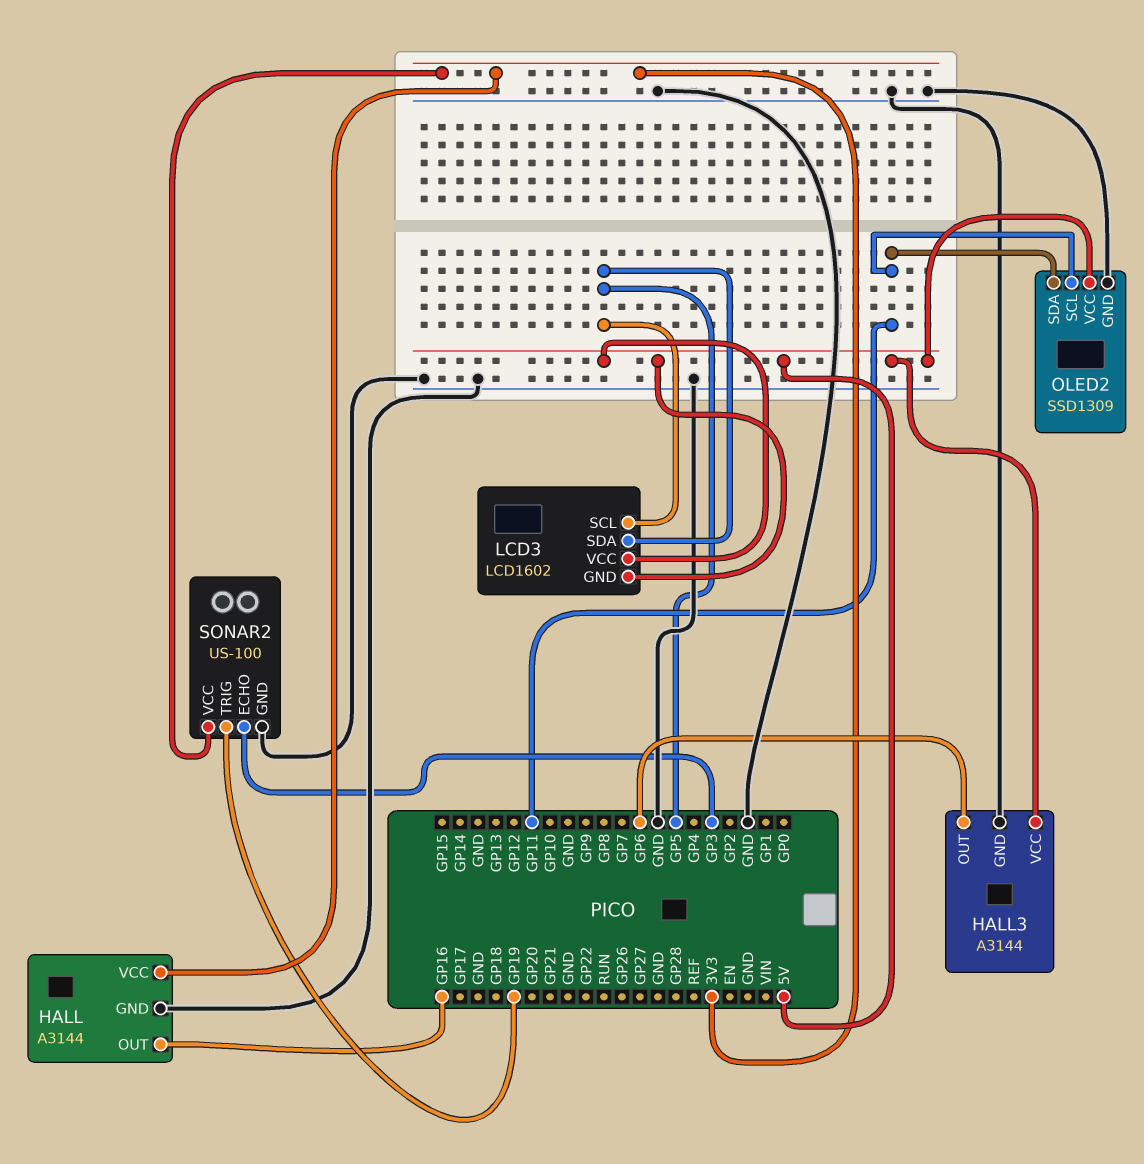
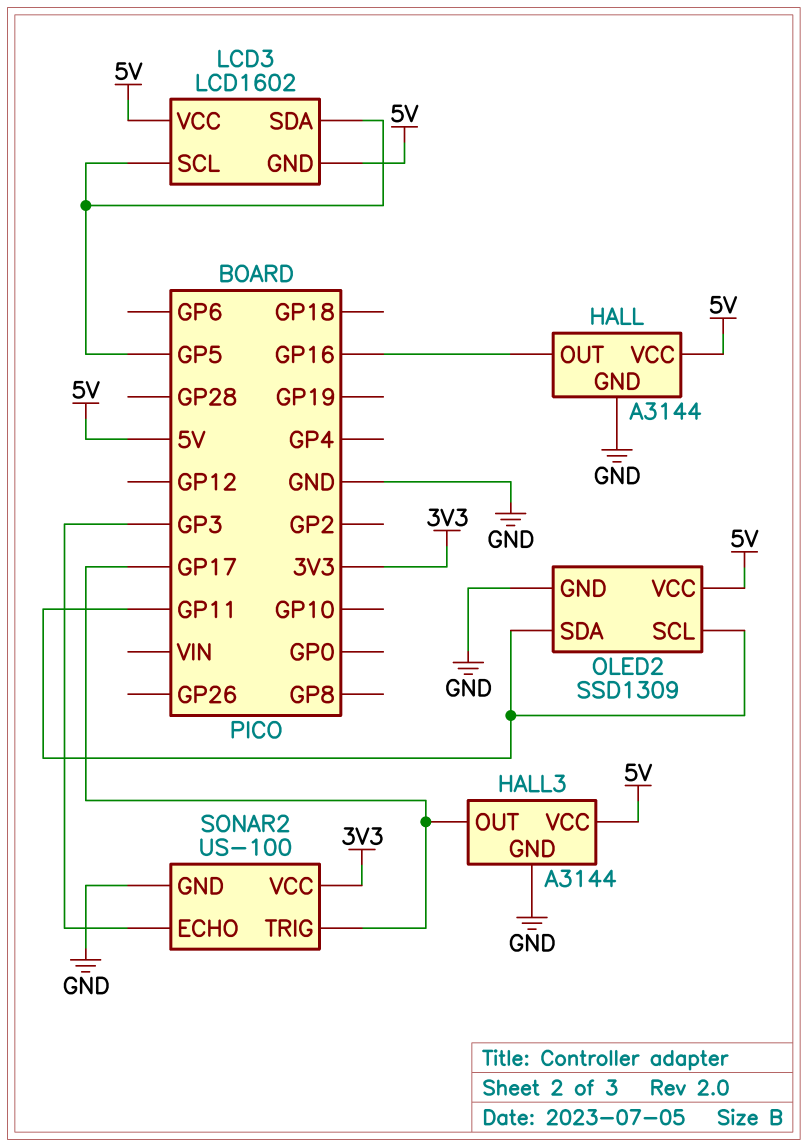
HALL pin VCC: 3V3 -> 5V
HALL3 pin OUT: GP6 -> GP17
SONAR2 pin TRIG: GP19 -> GP17

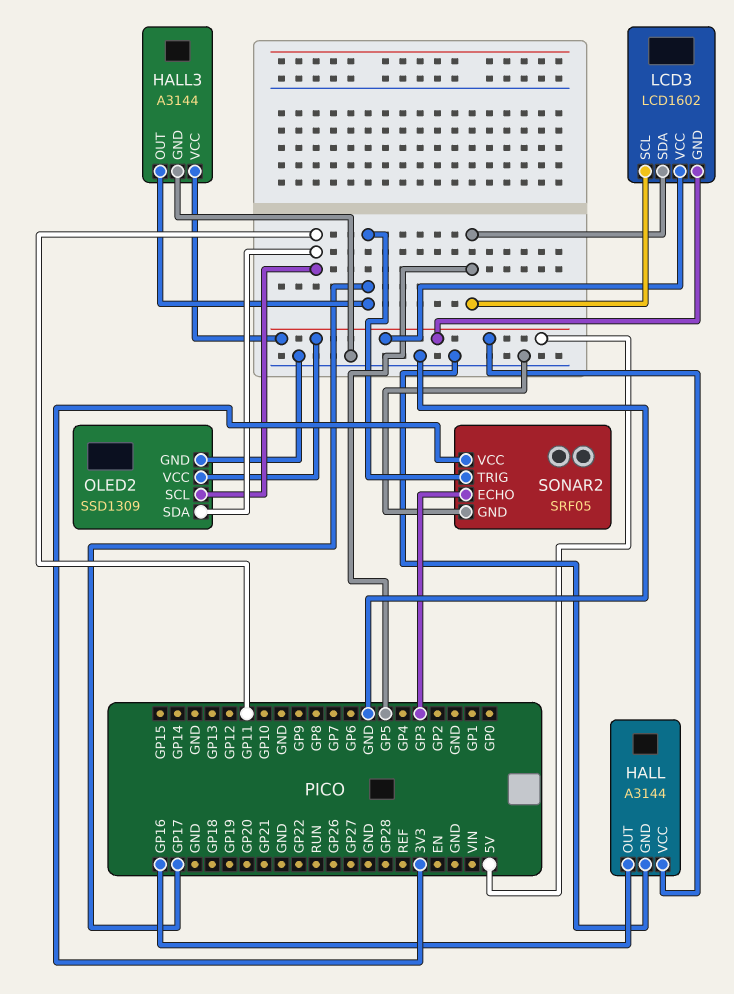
SONAR2: US-100 -> SRF05

